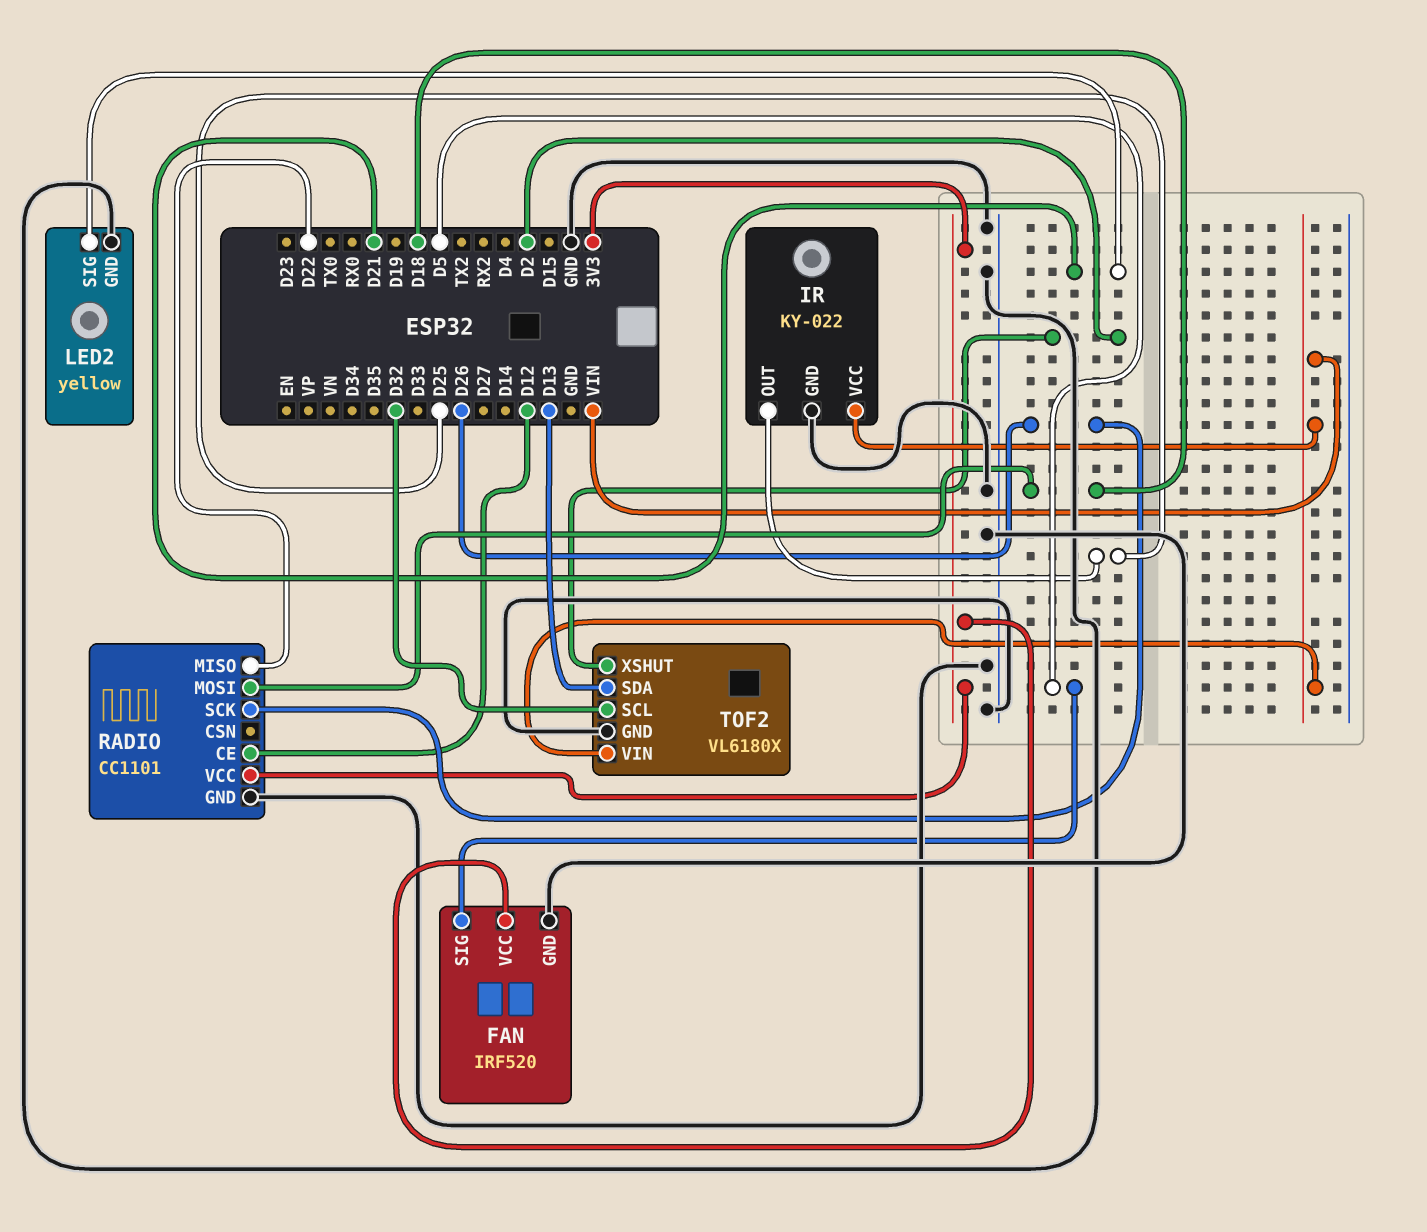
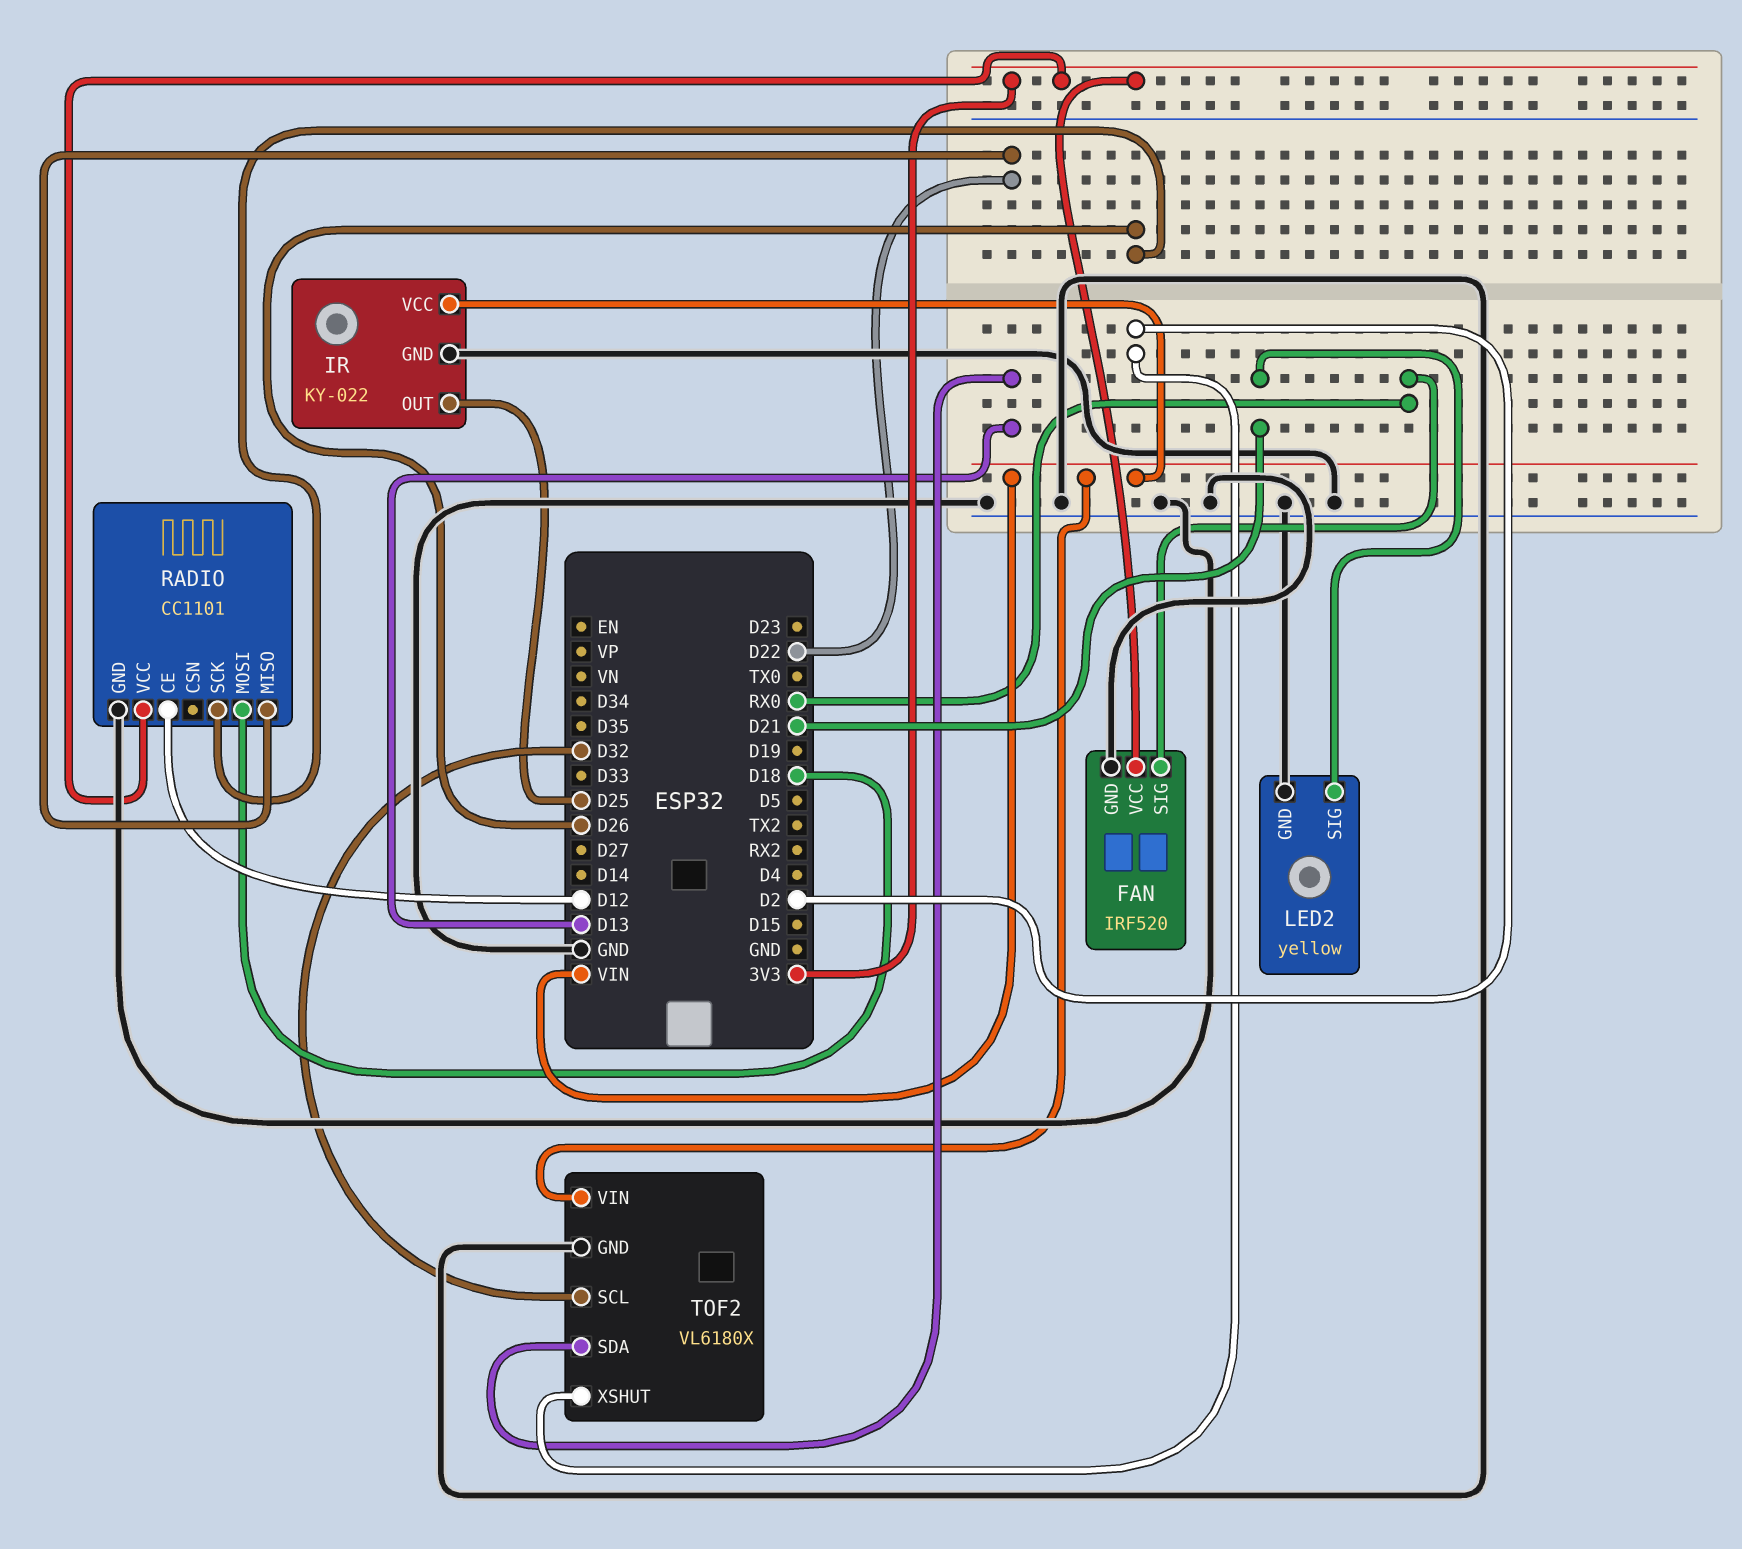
FAN pin SIG: D5 -> RX0

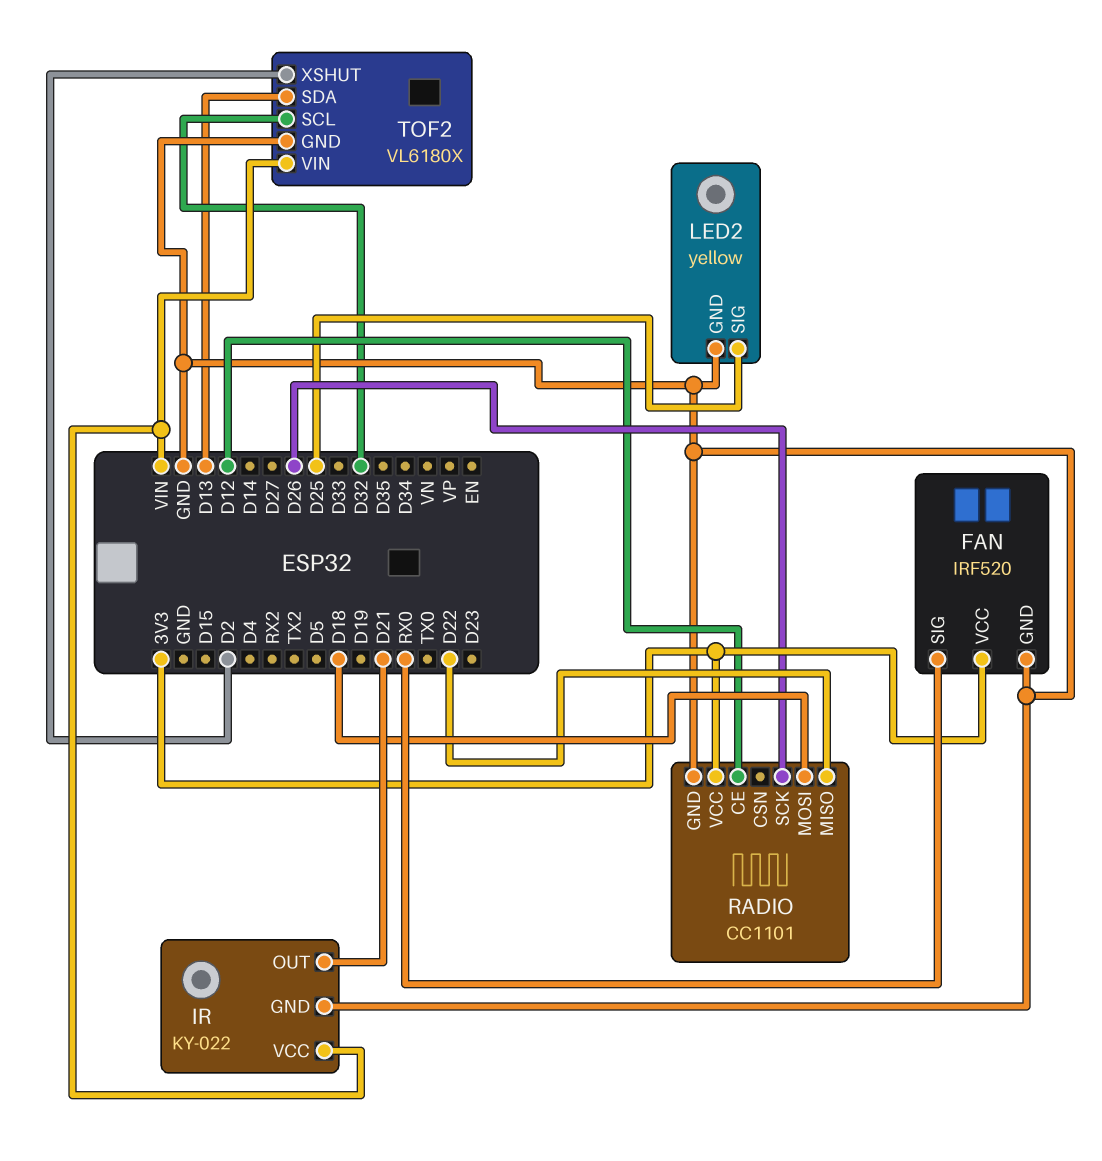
IR pin OUT: D25 -> D21
LED2 pin SIG: D21 -> D25

